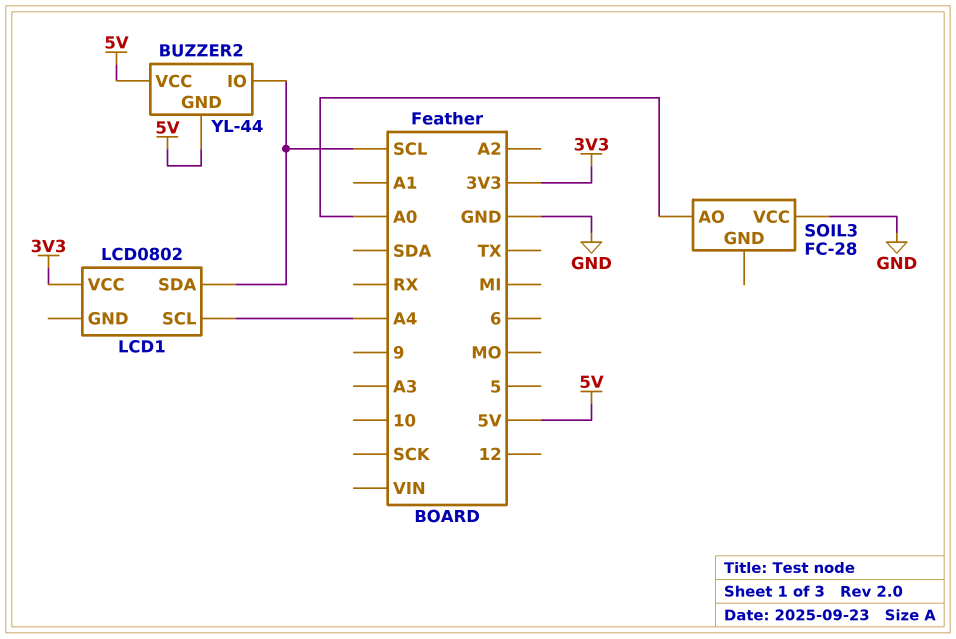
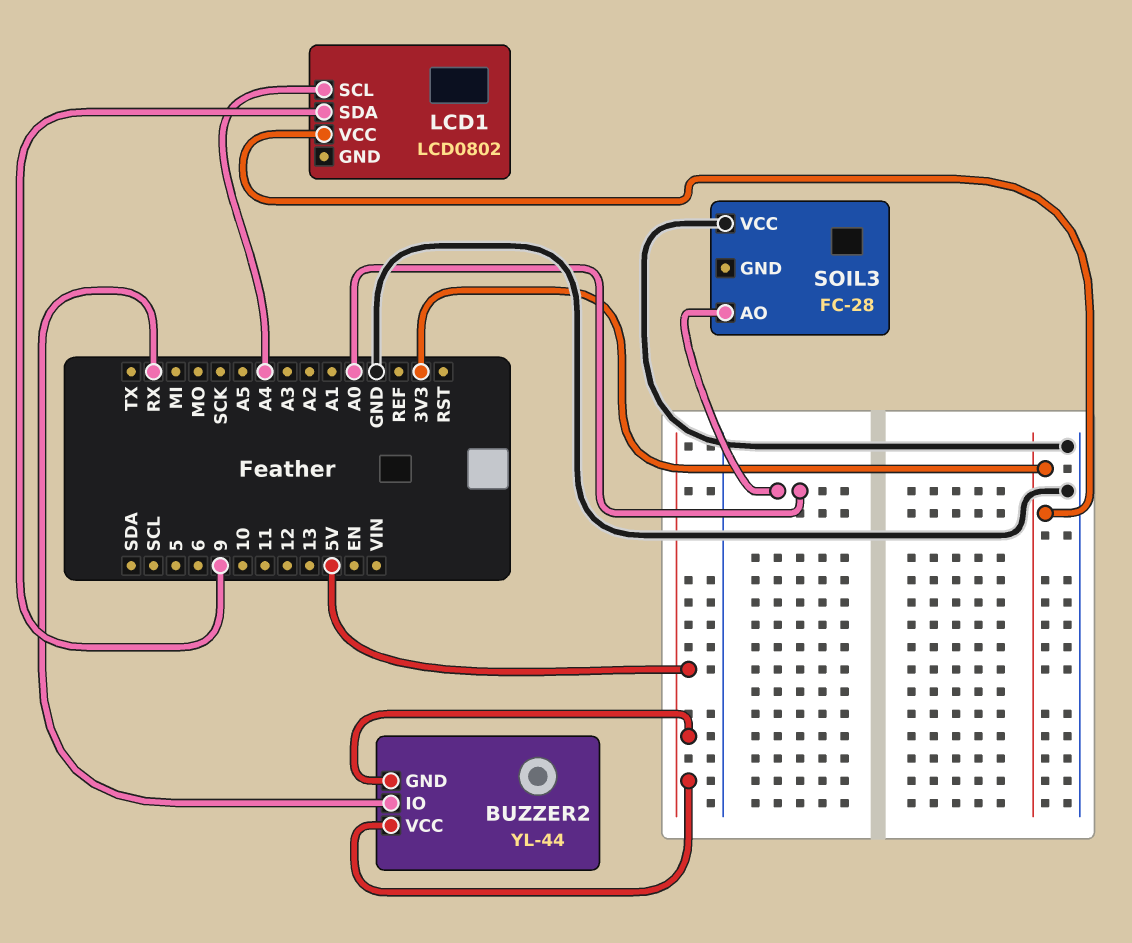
BUZZER2 pin IO: SCL -> RX
LCD1 pin SDA: SCL -> 9

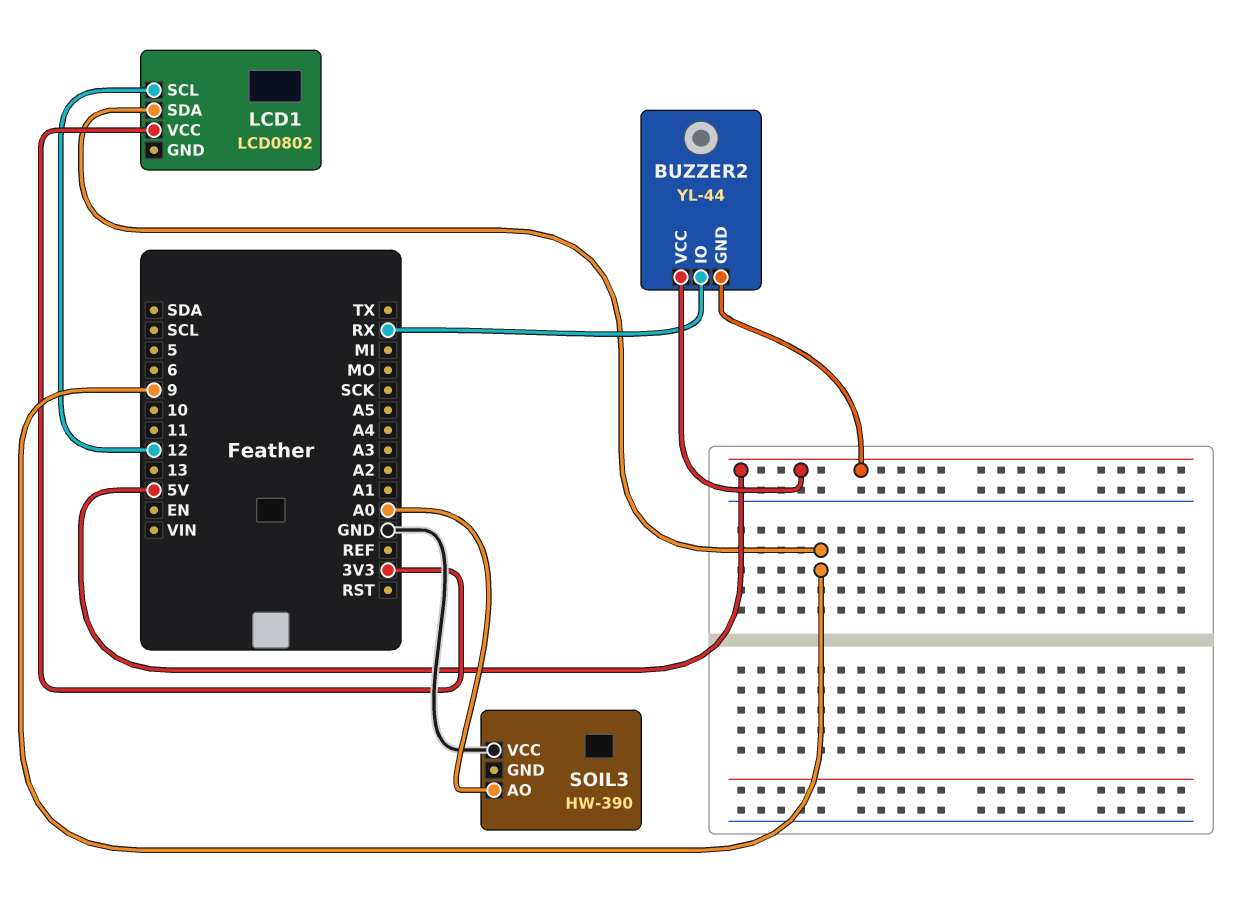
LCD1 pin SCL: A4 -> 12
SOIL3: FC-28 -> HW-390

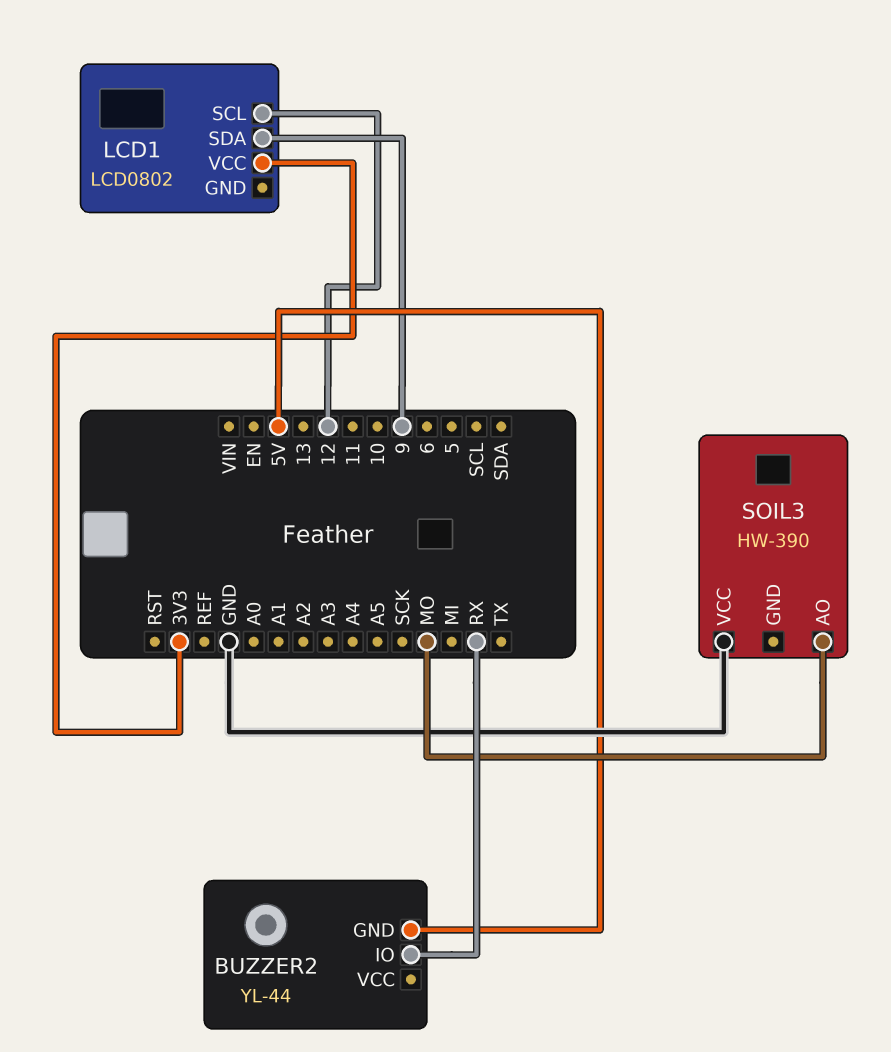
BUZZER2 pin VCC: 5V -> none
SOIL3 pin AO: A0 -> MO

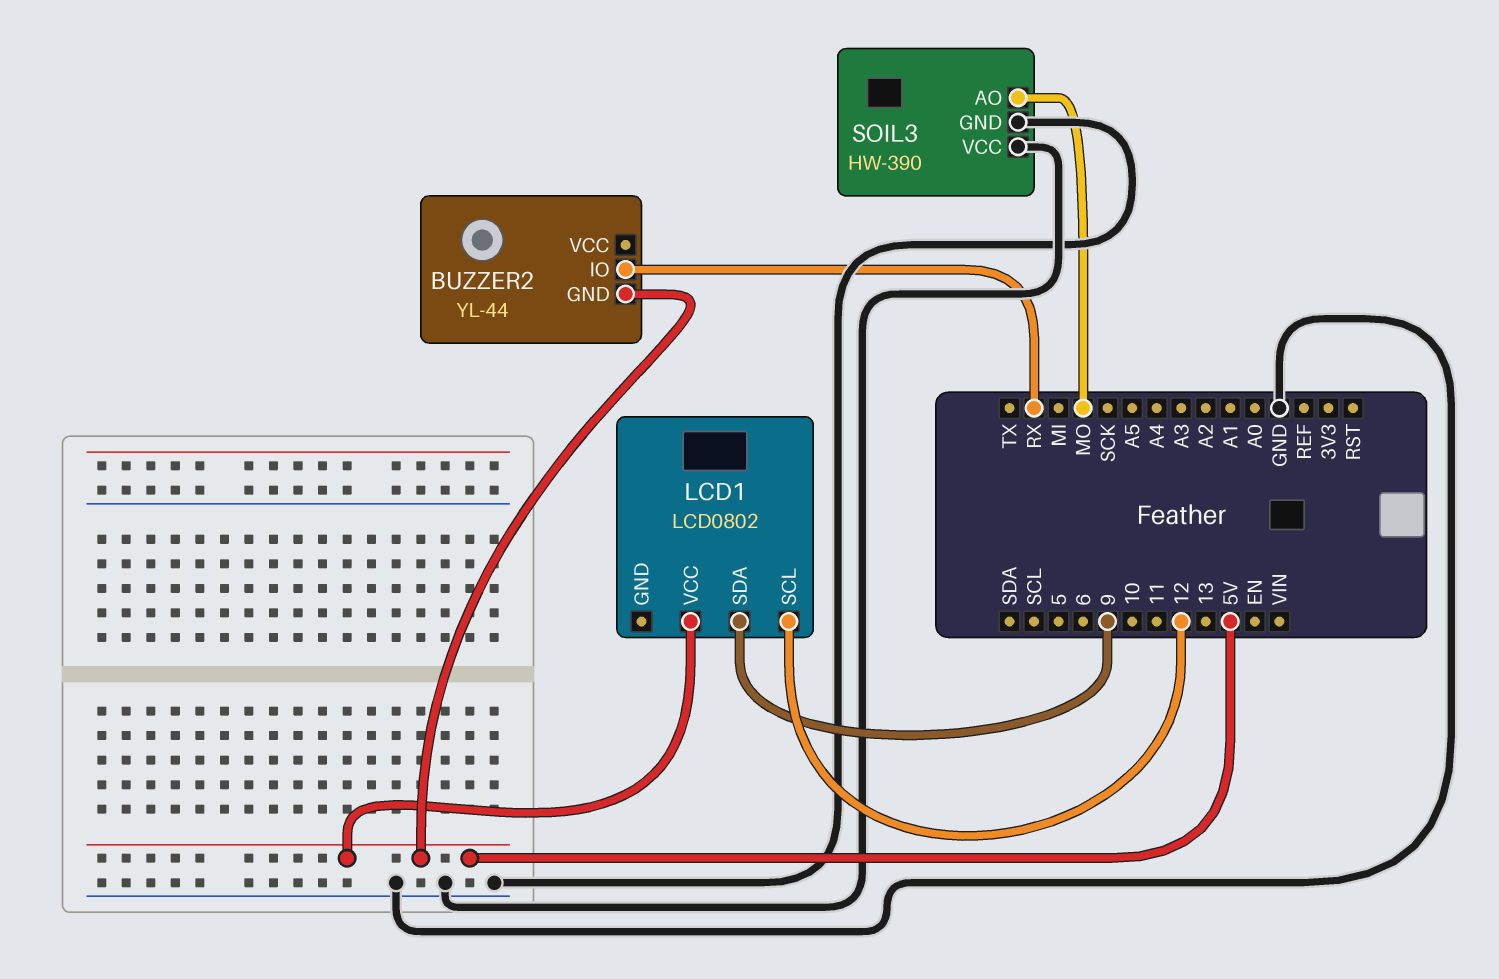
LCD1 pin VCC: 3V3 -> 5V
SOIL3 pin GND: none -> GND

